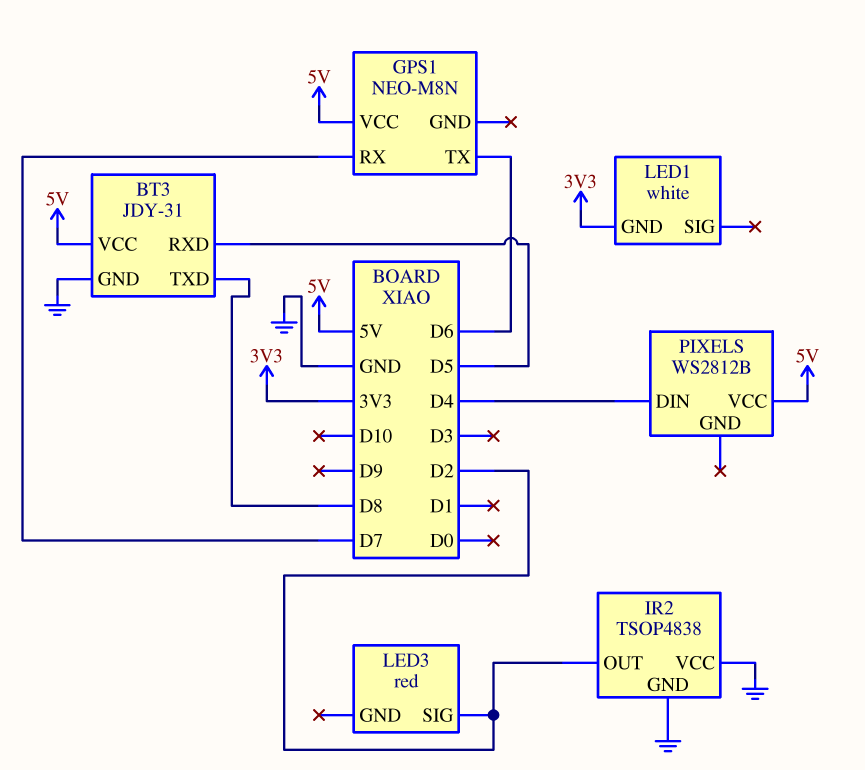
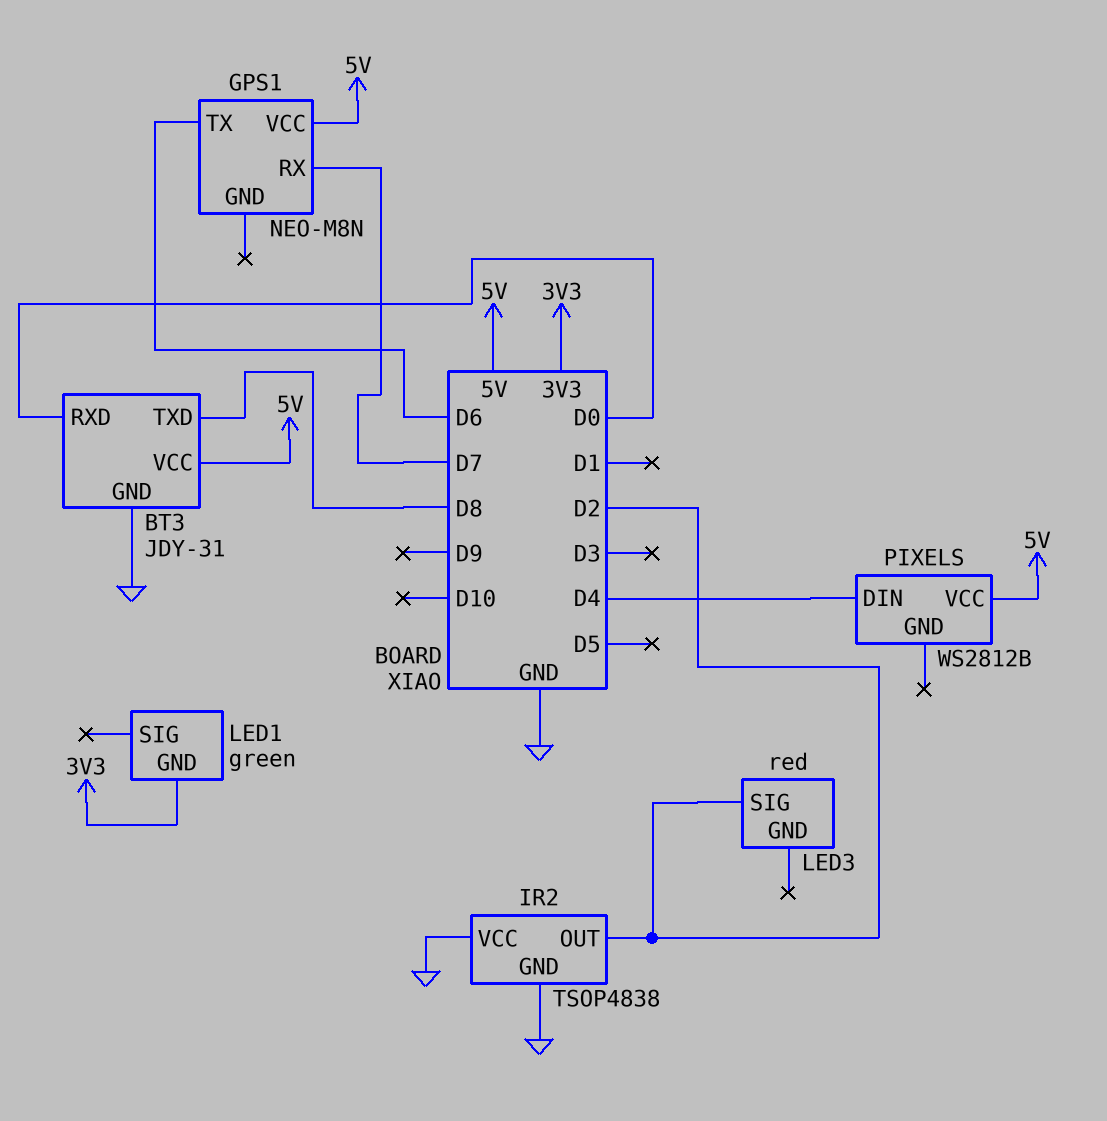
BT3 pin RXD: D5 -> D0
LED1: white -> green

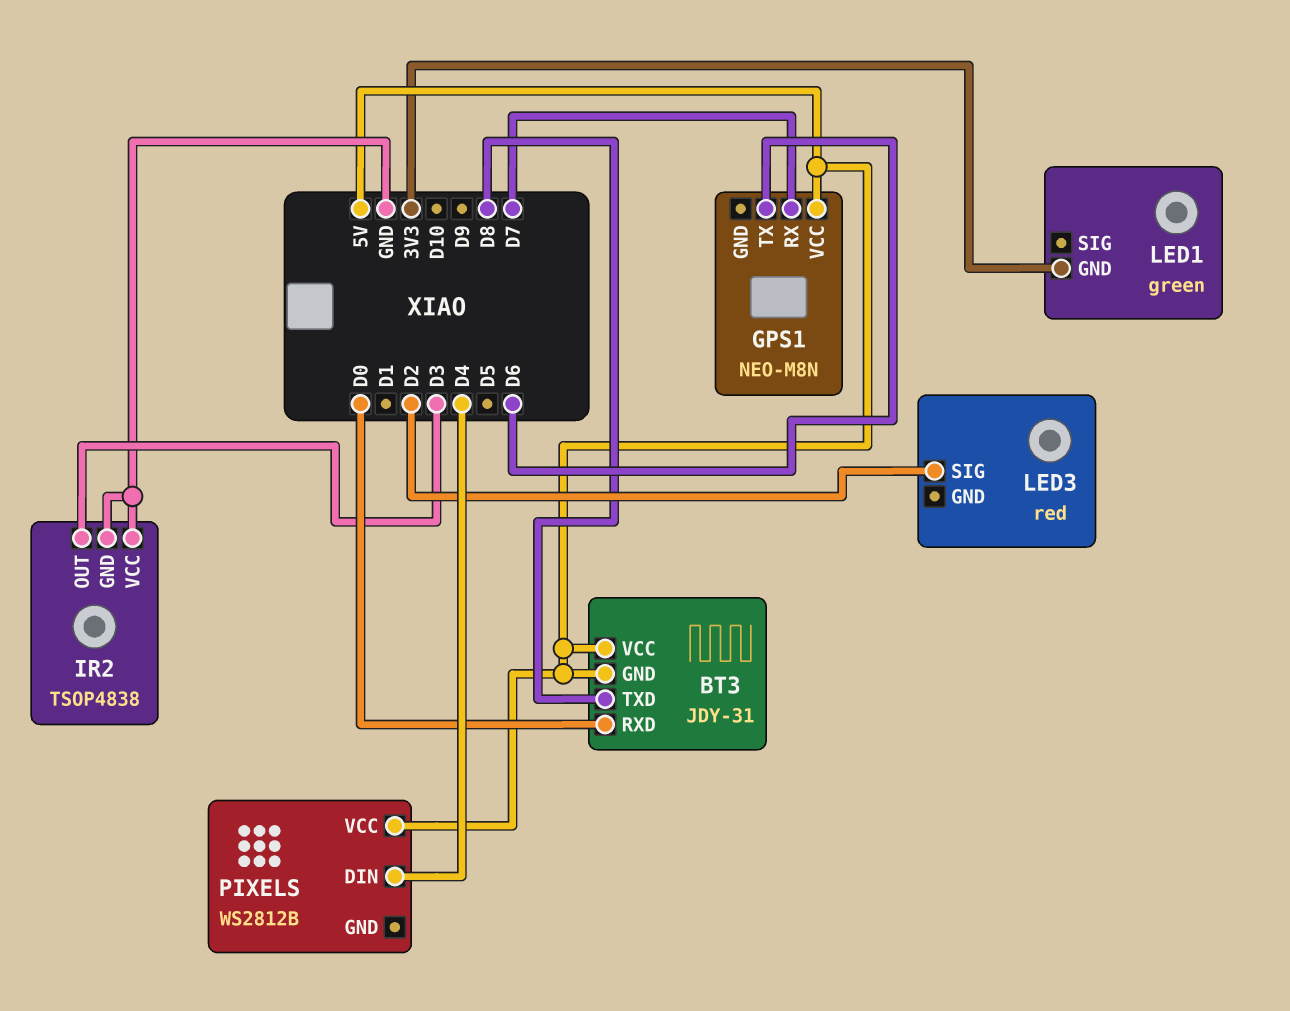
BT3 pin GND: GND -> 5V
IR2 pin OUT: D2 -> D3

